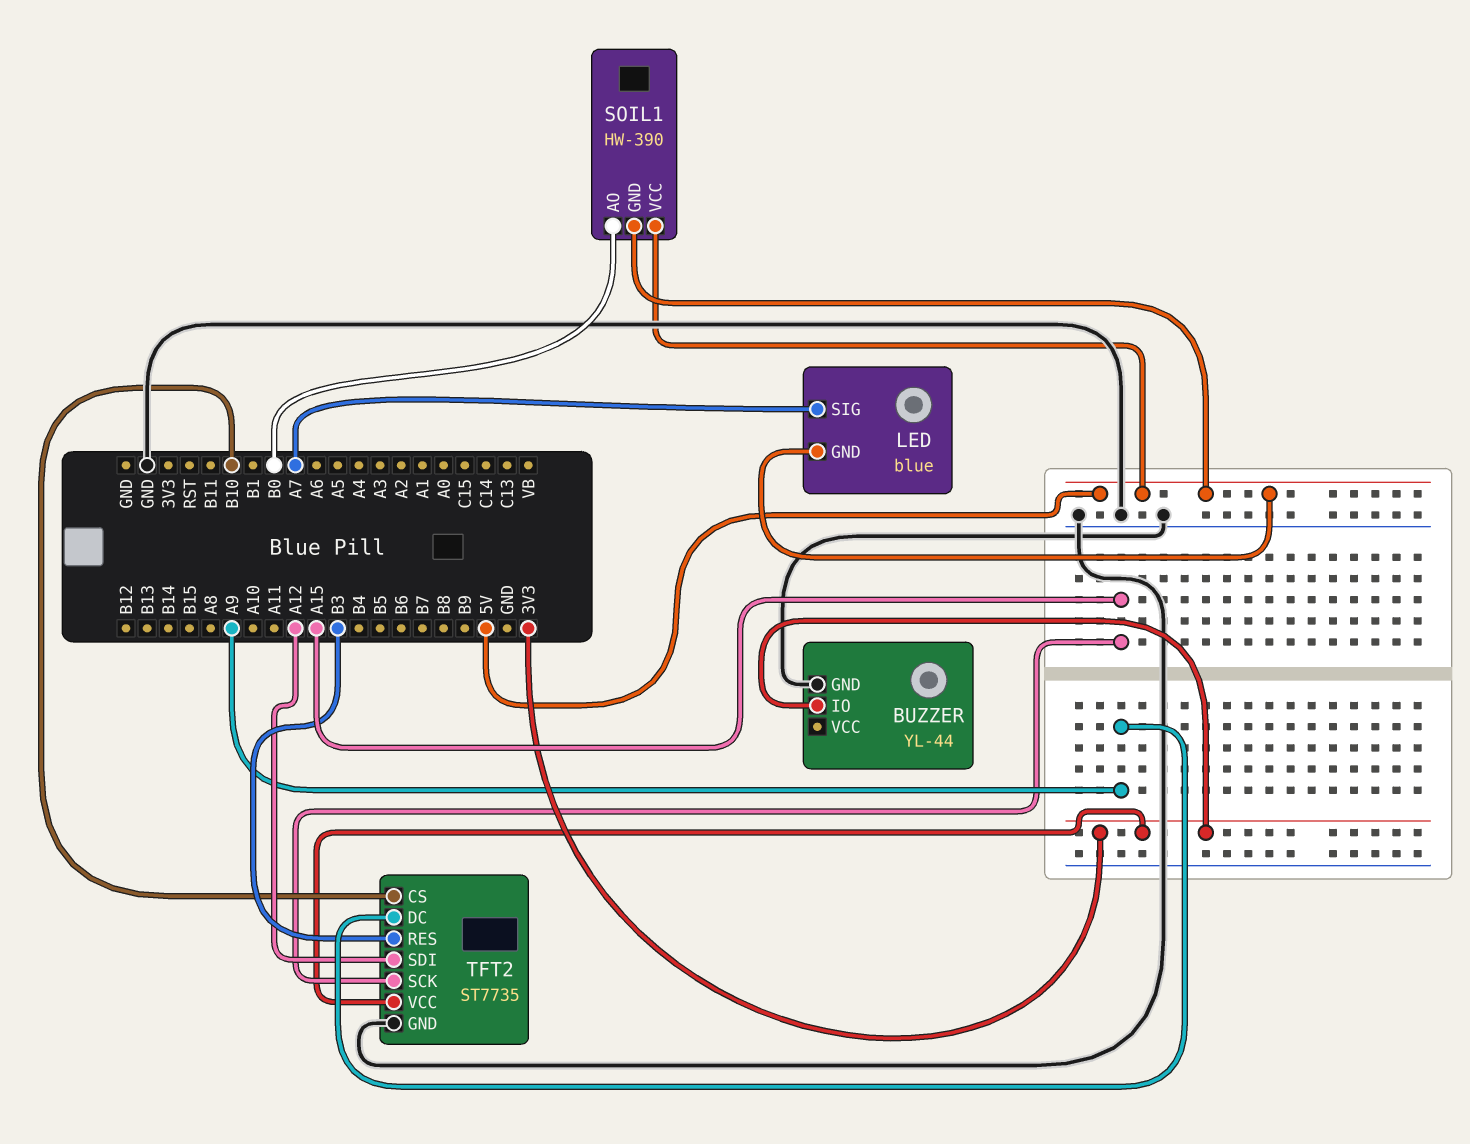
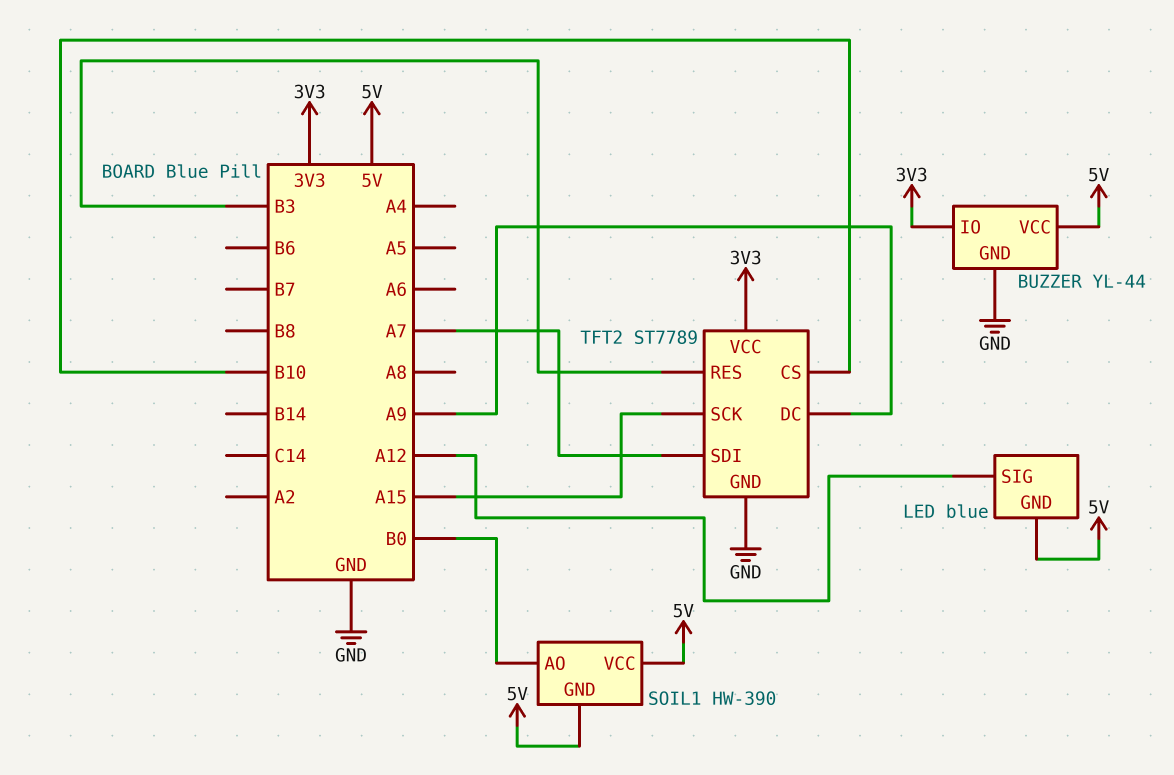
BUZZER pin VCC: none -> 5V
LED pin SIG: A7 -> A12
TFT2: ST7735 -> ST7789
TFT2 pin SDI: A12 -> A7

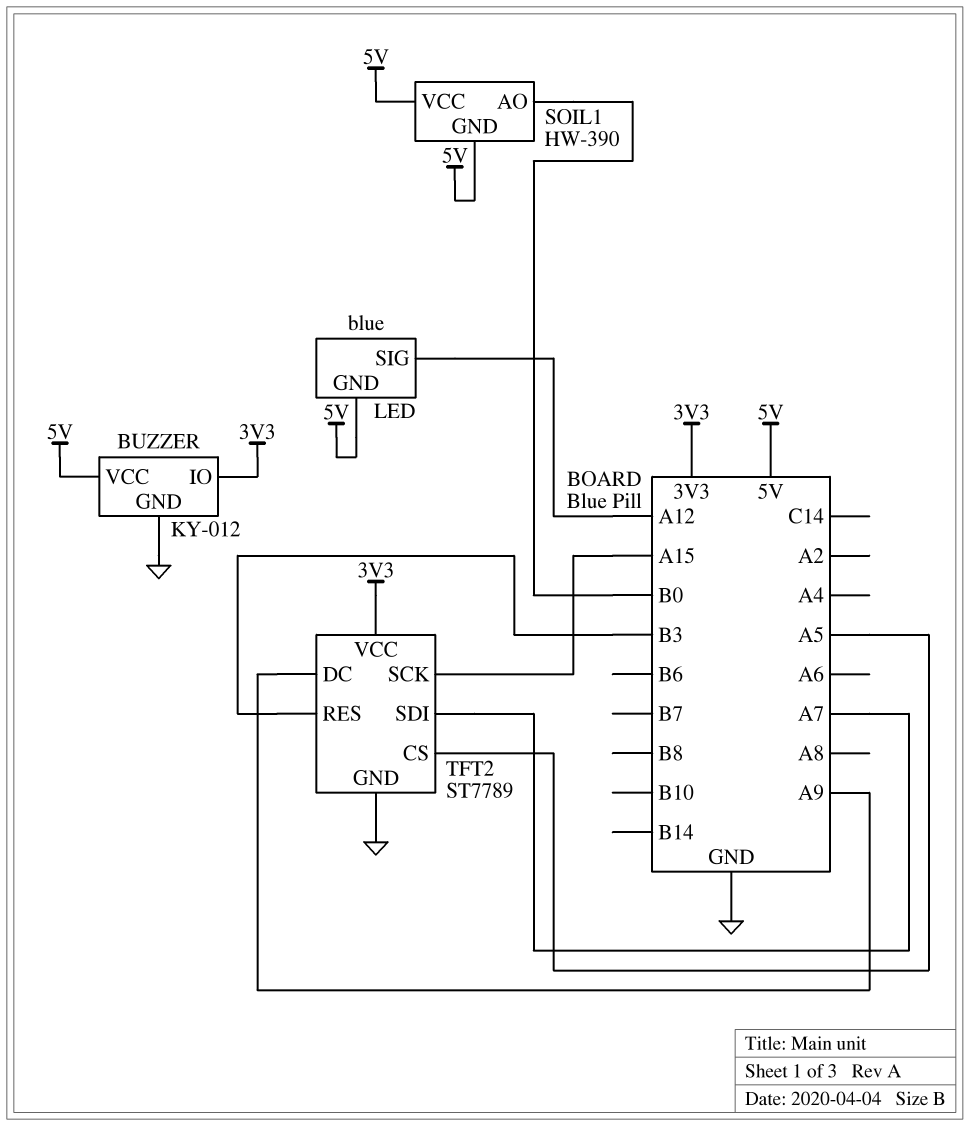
BUZZER: YL-44 -> KY-012
TFT2 pin CS: B10 -> A5

